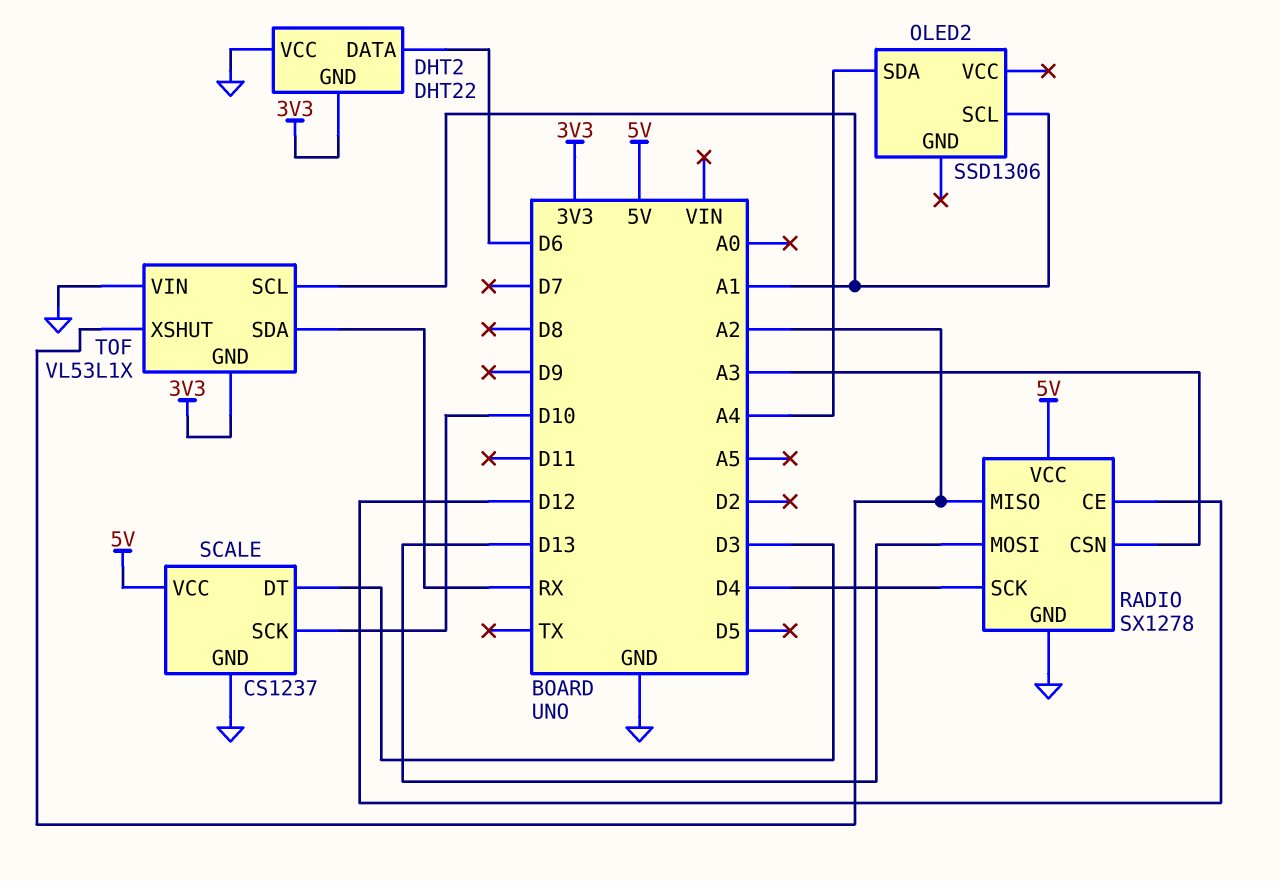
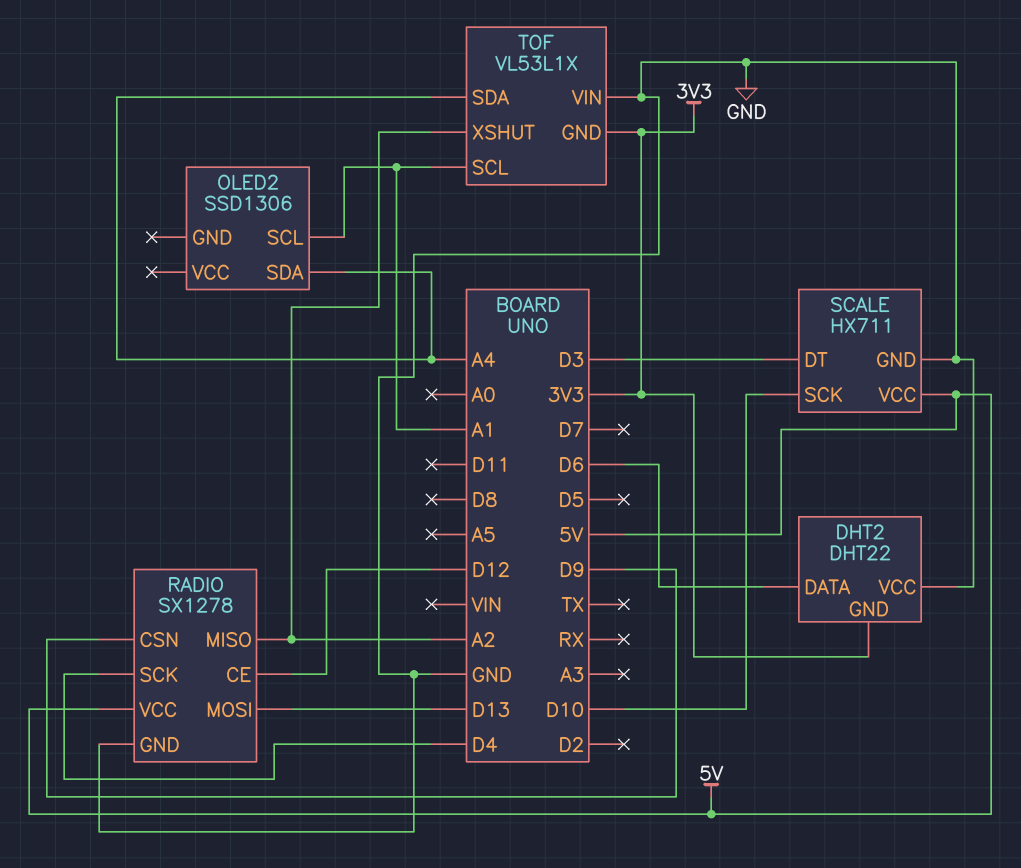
RADIO pin CSN: A3 -> D9
SCALE: CS1237 -> HX711
TOF pin SDA: RX -> A4

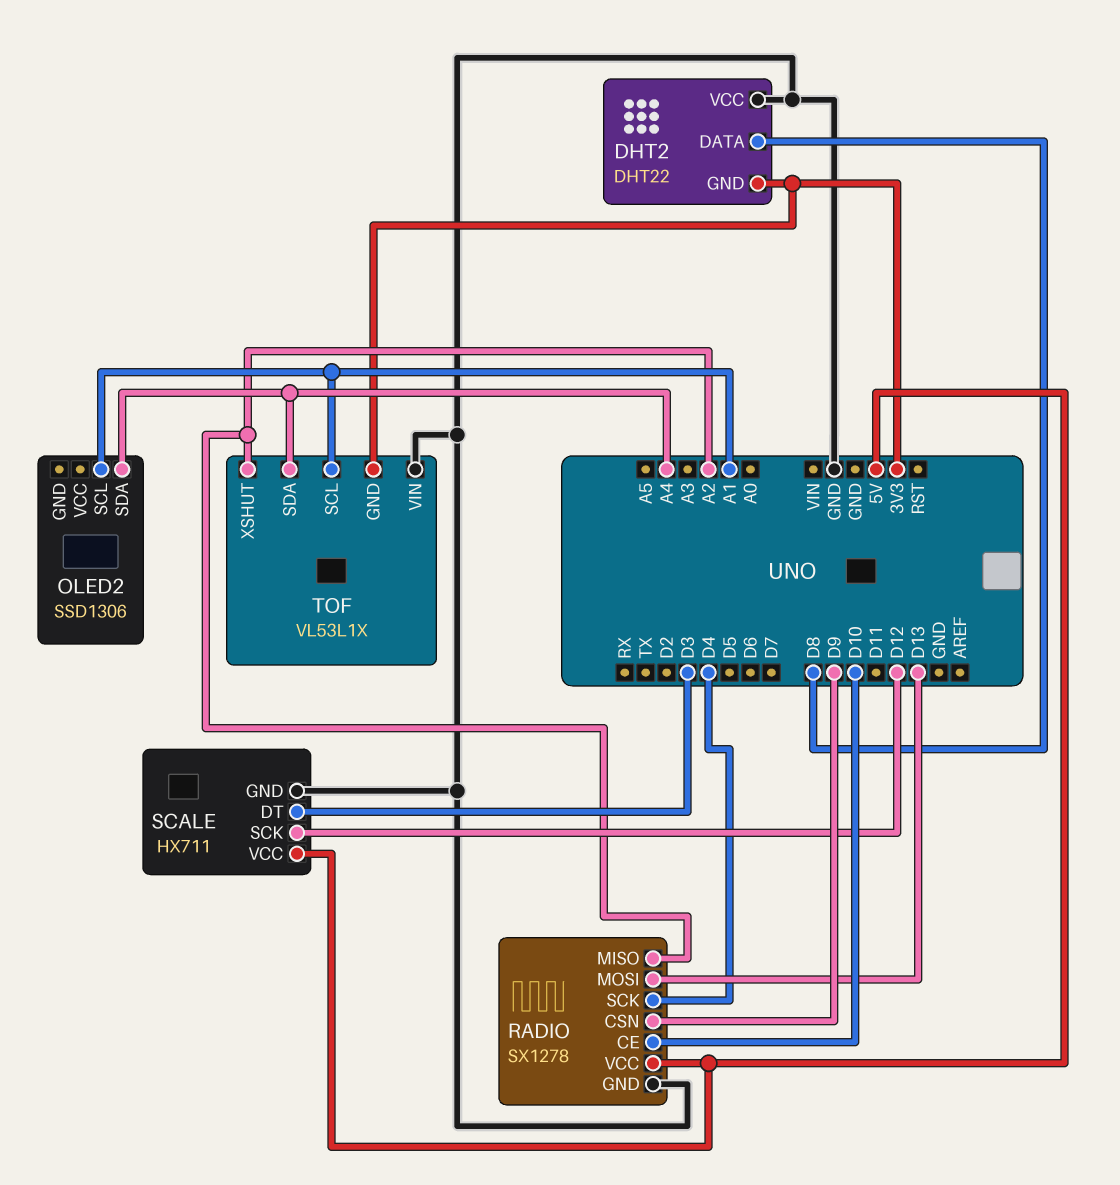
DHT2 pin DATA: D6 -> D8
RADIO pin CE: D12 -> D10
SCALE pin SCK: D10 -> D12

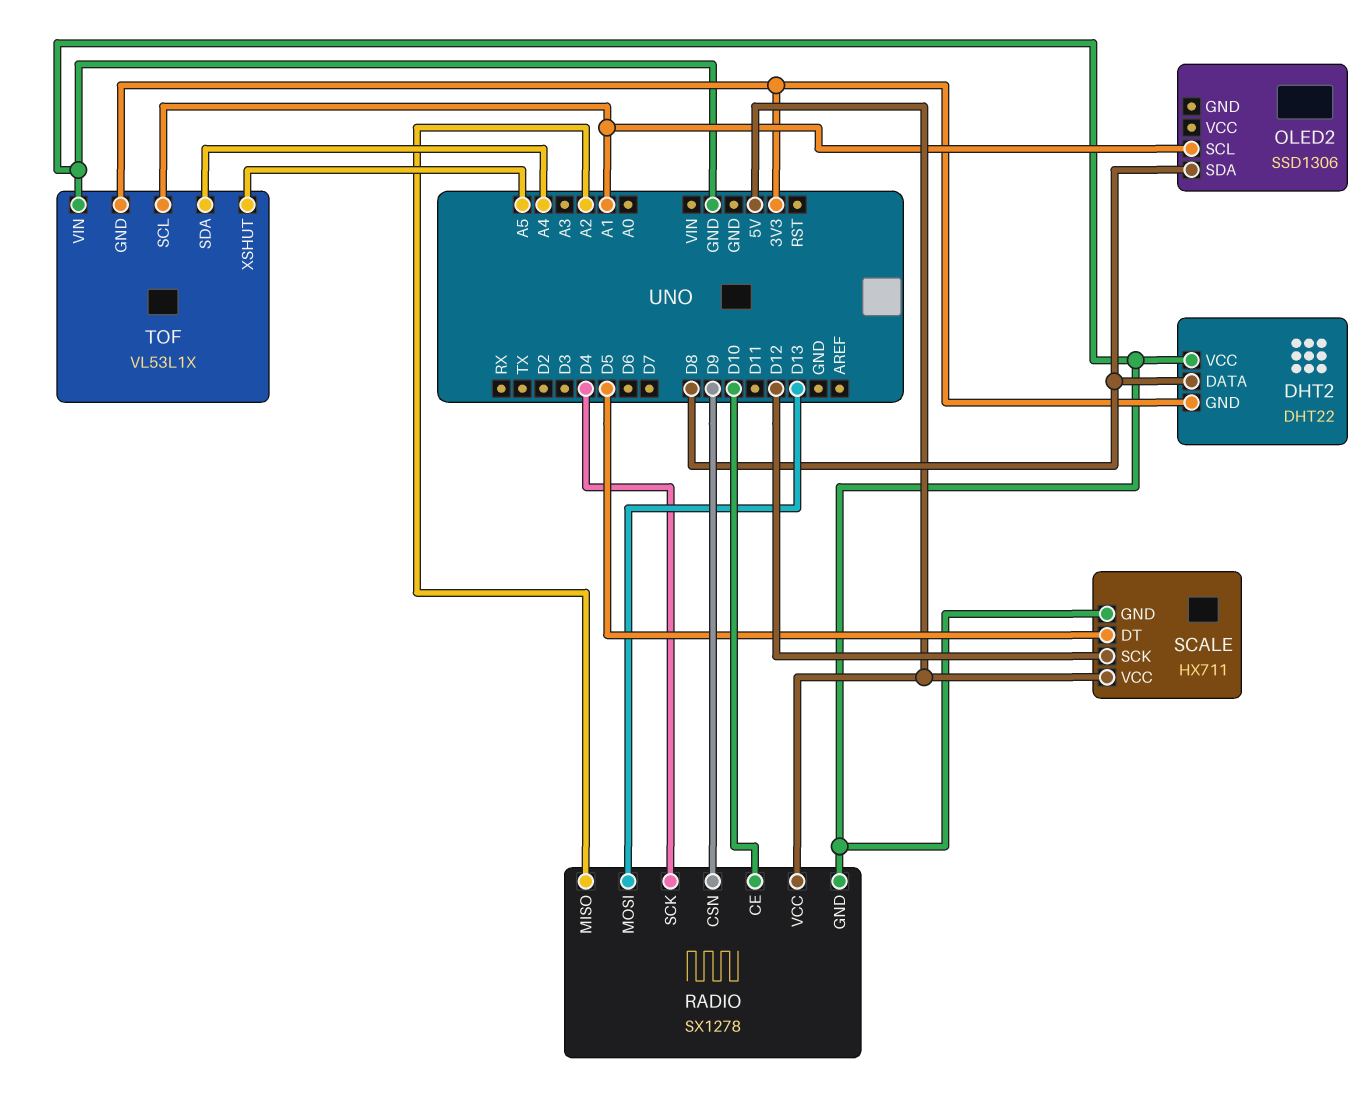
OLED2 pin SDA: A4 -> D8
SCALE pin DT: D3 -> D5
TOF pin XSHUT: A2 -> A5

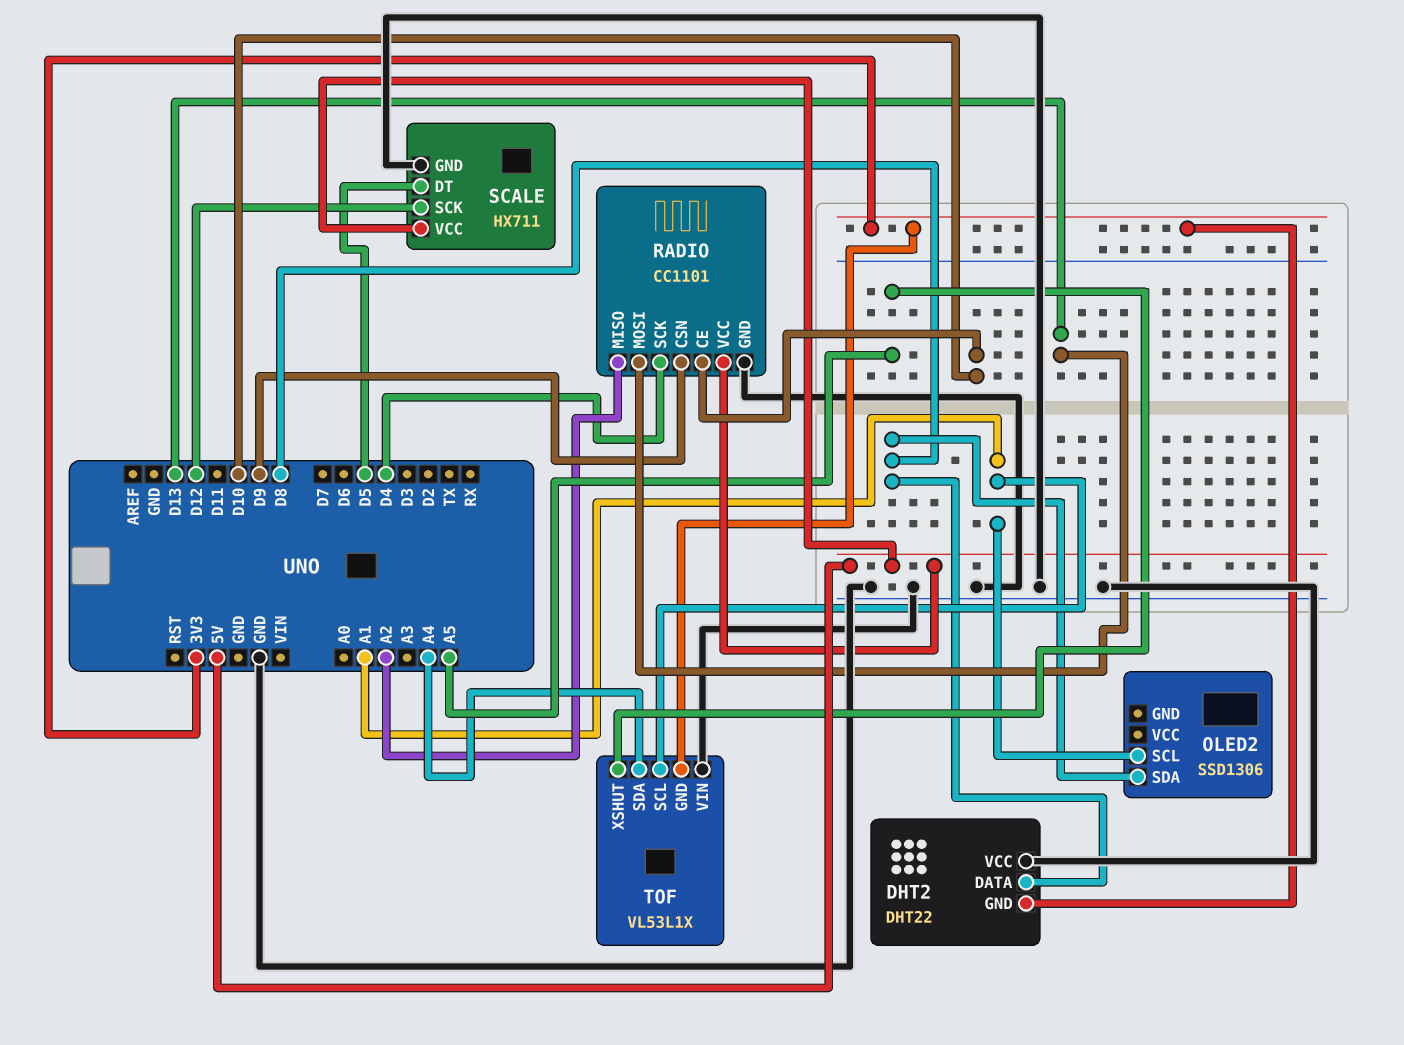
RADIO: SX1278 -> CC1101

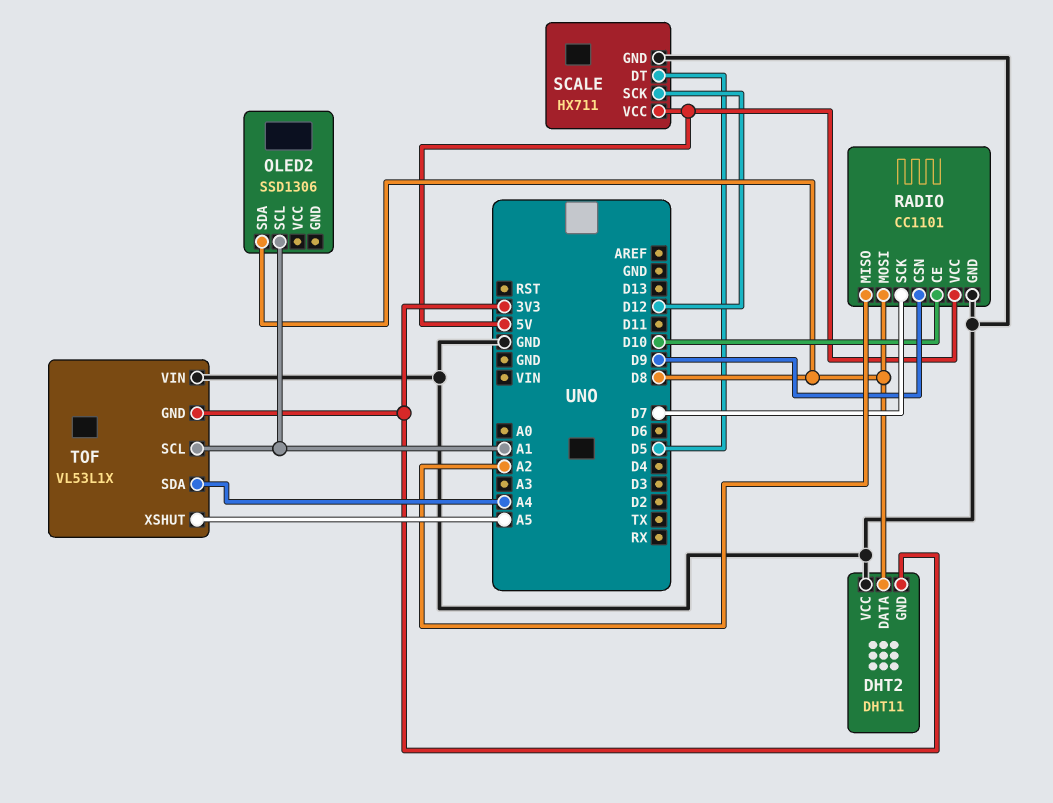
DHT2: DHT22 -> DHT11
RADIO pin MOSI: D13 -> D8
RADIO pin SCK: D4 -> D7

